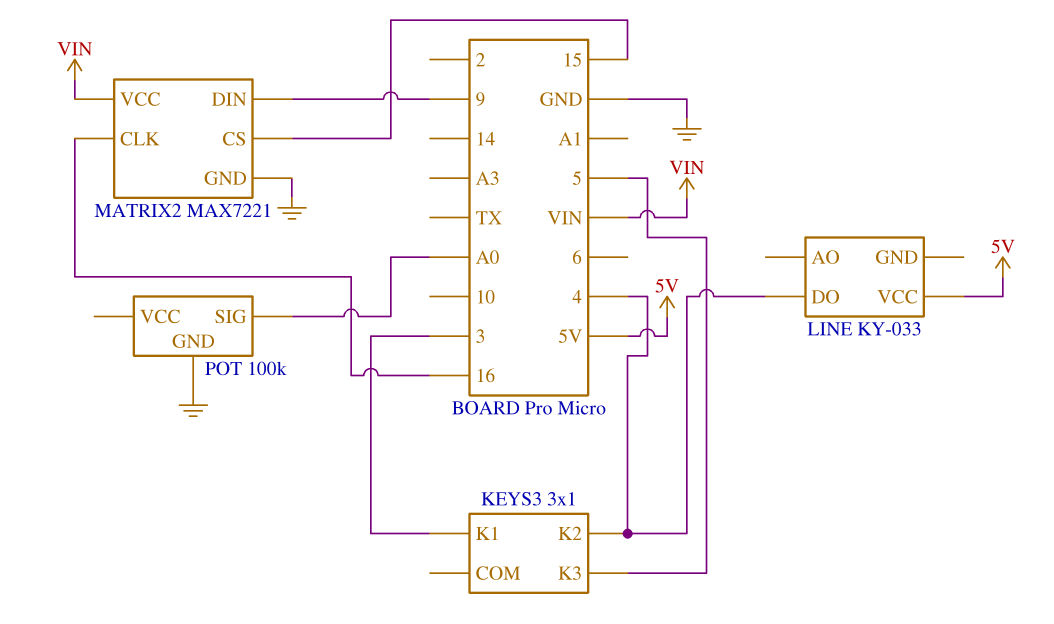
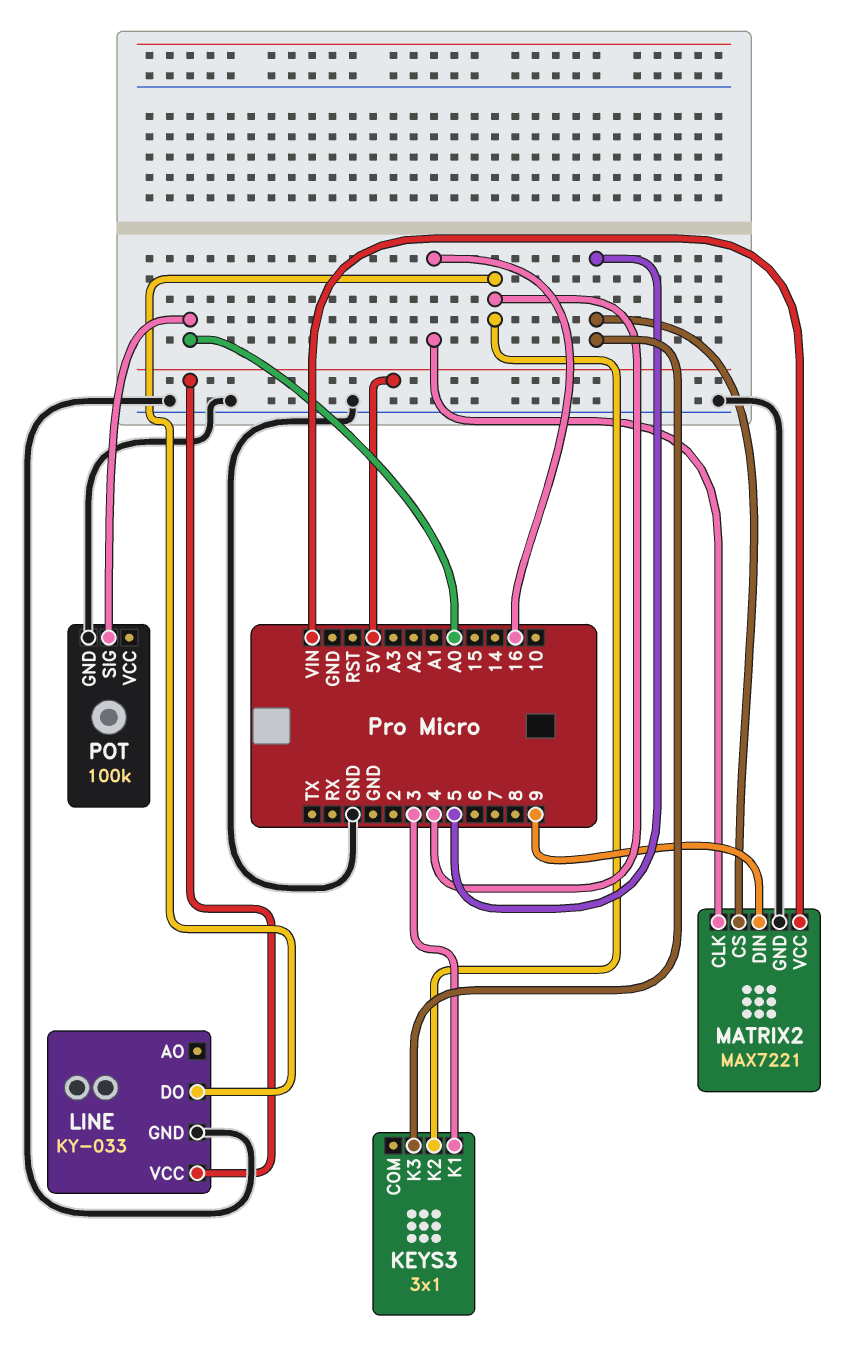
LINE pin GND: none -> GND
MATRIX2 pin CS: 15 -> 5

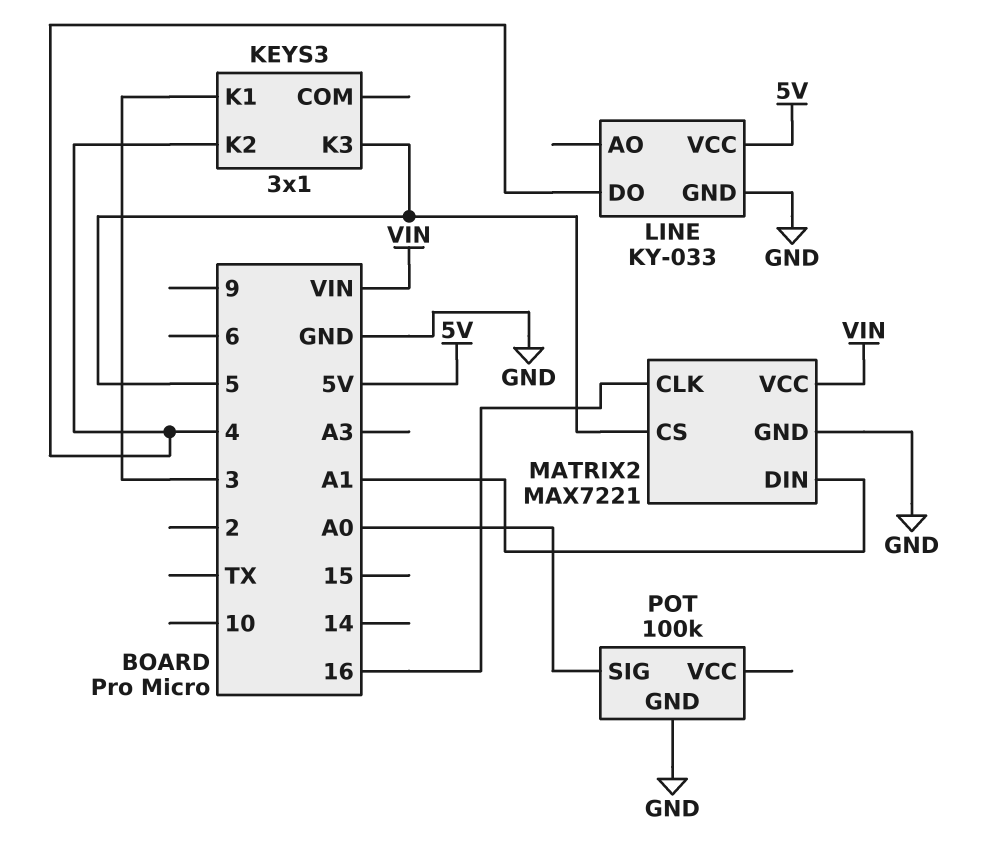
MATRIX2 pin DIN: 9 -> A1

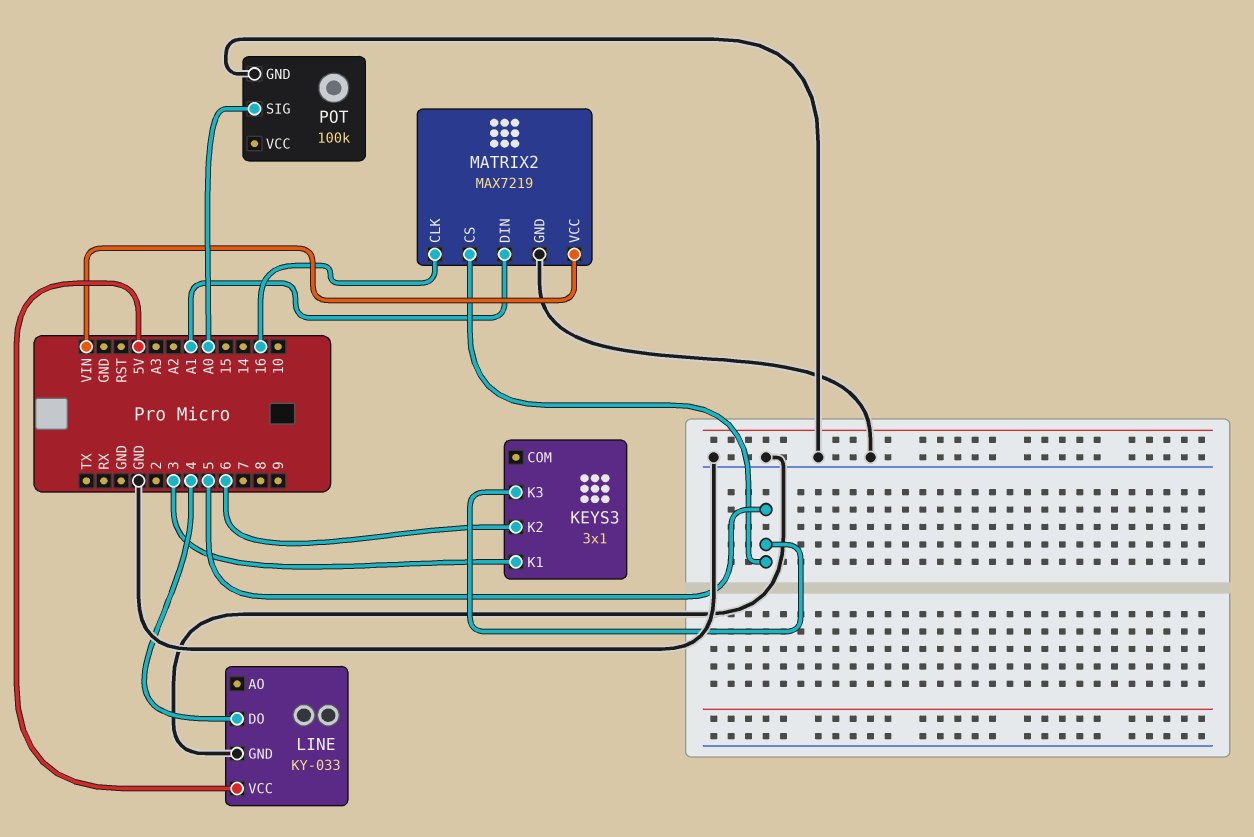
KEYS3 pin K2: 4 -> 6
MATRIX2: MAX7221 -> MAX7219

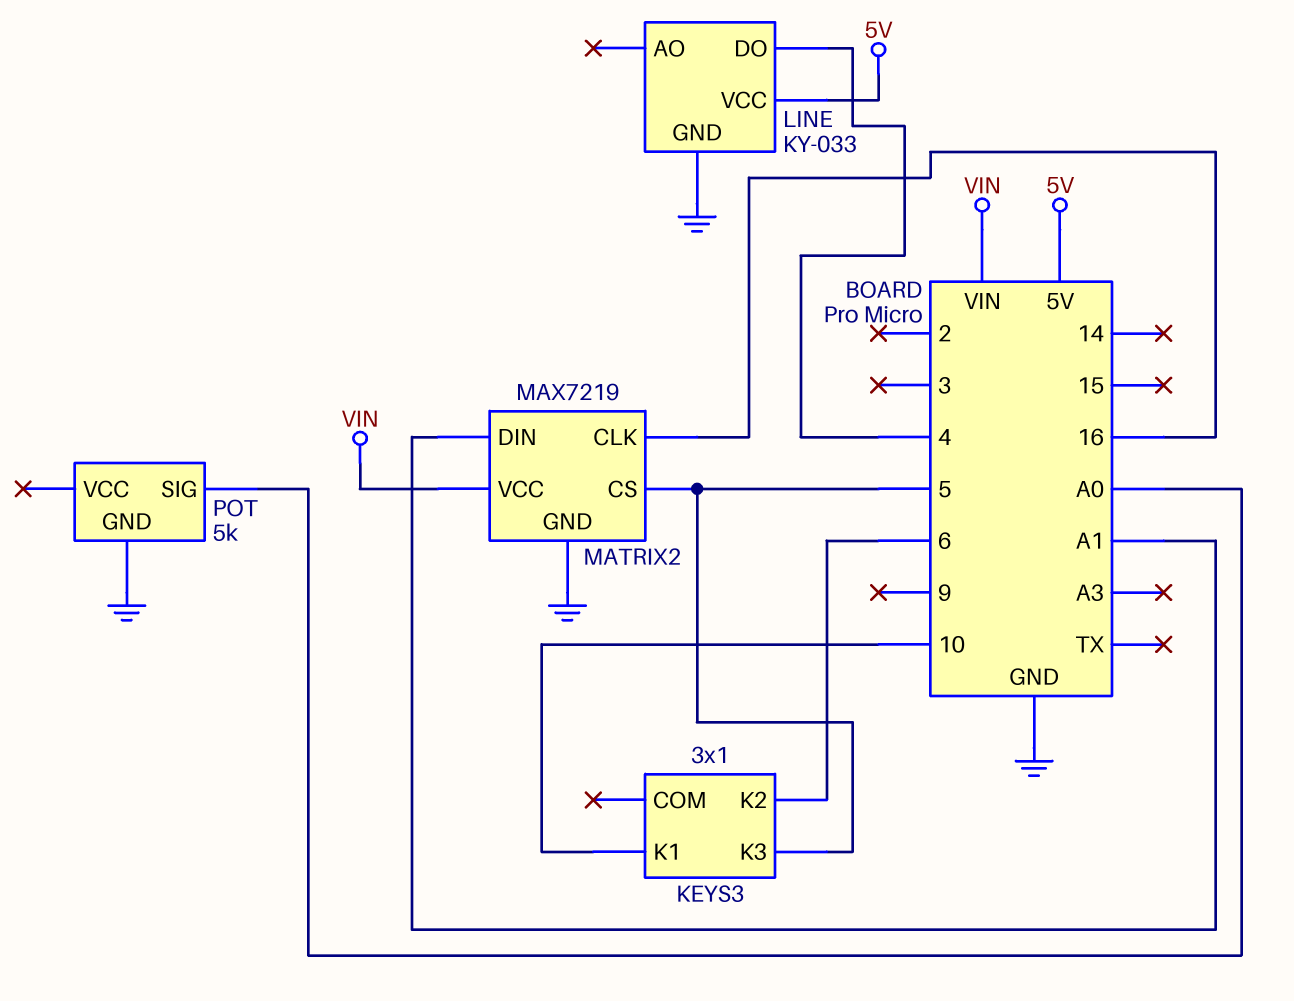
KEYS3 pin K1: 3 -> 10
POT: 100k -> 5k

